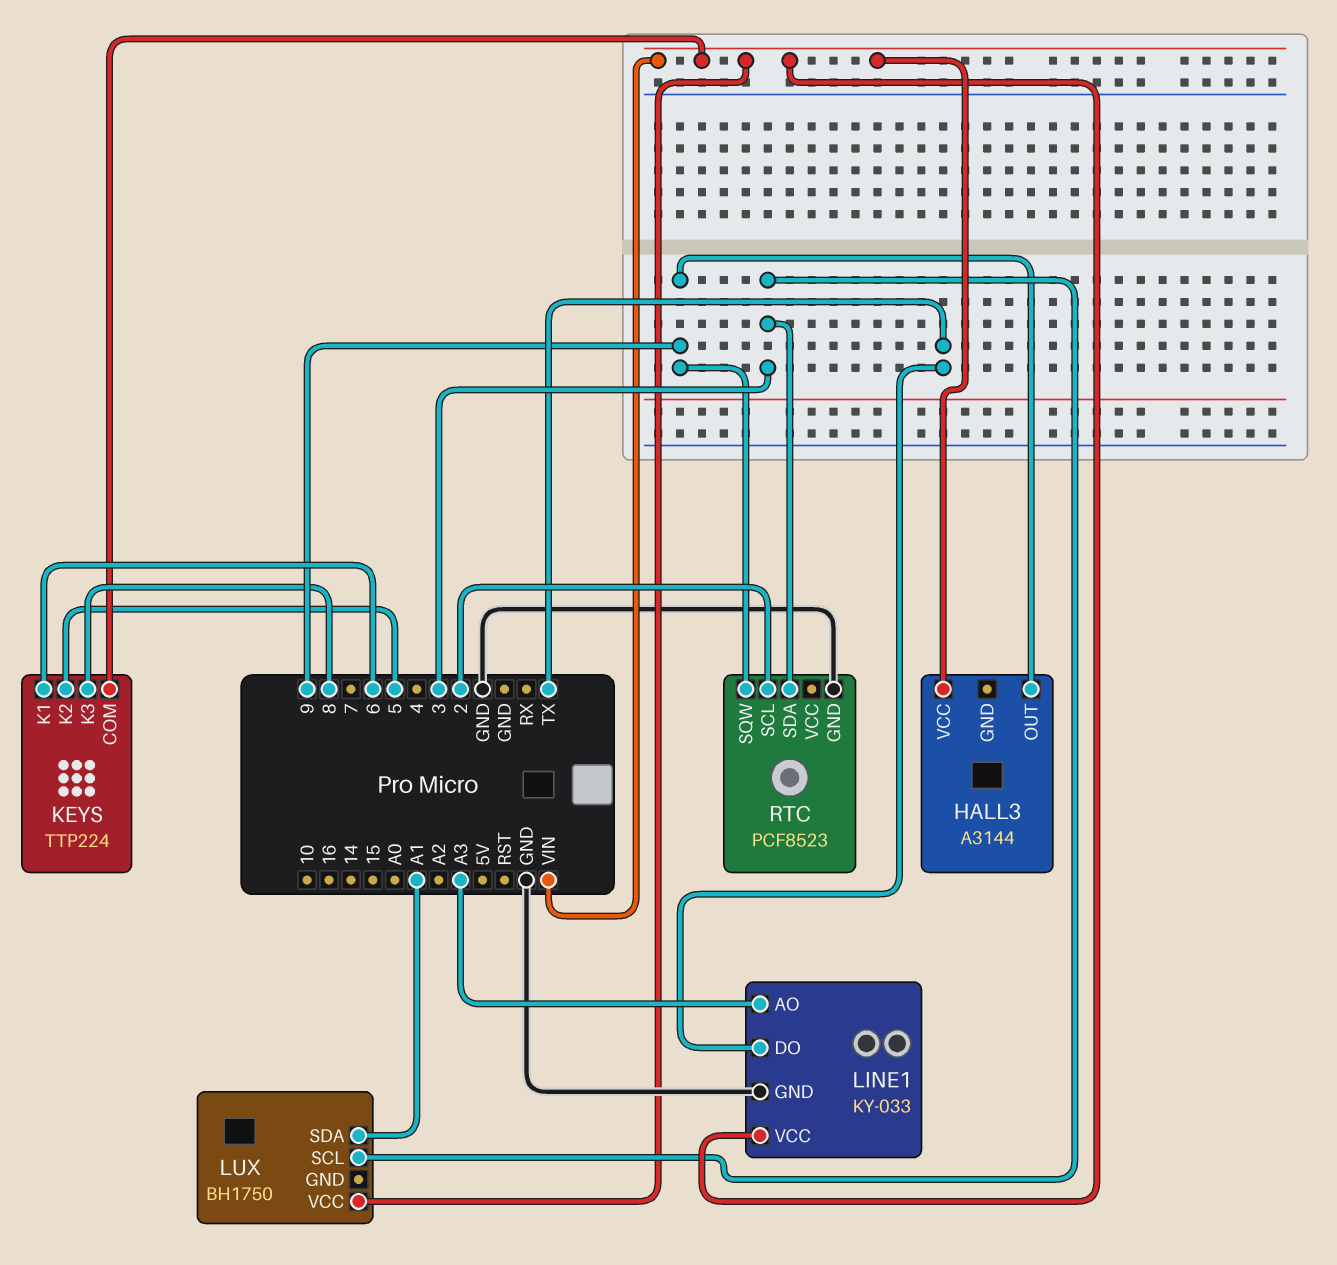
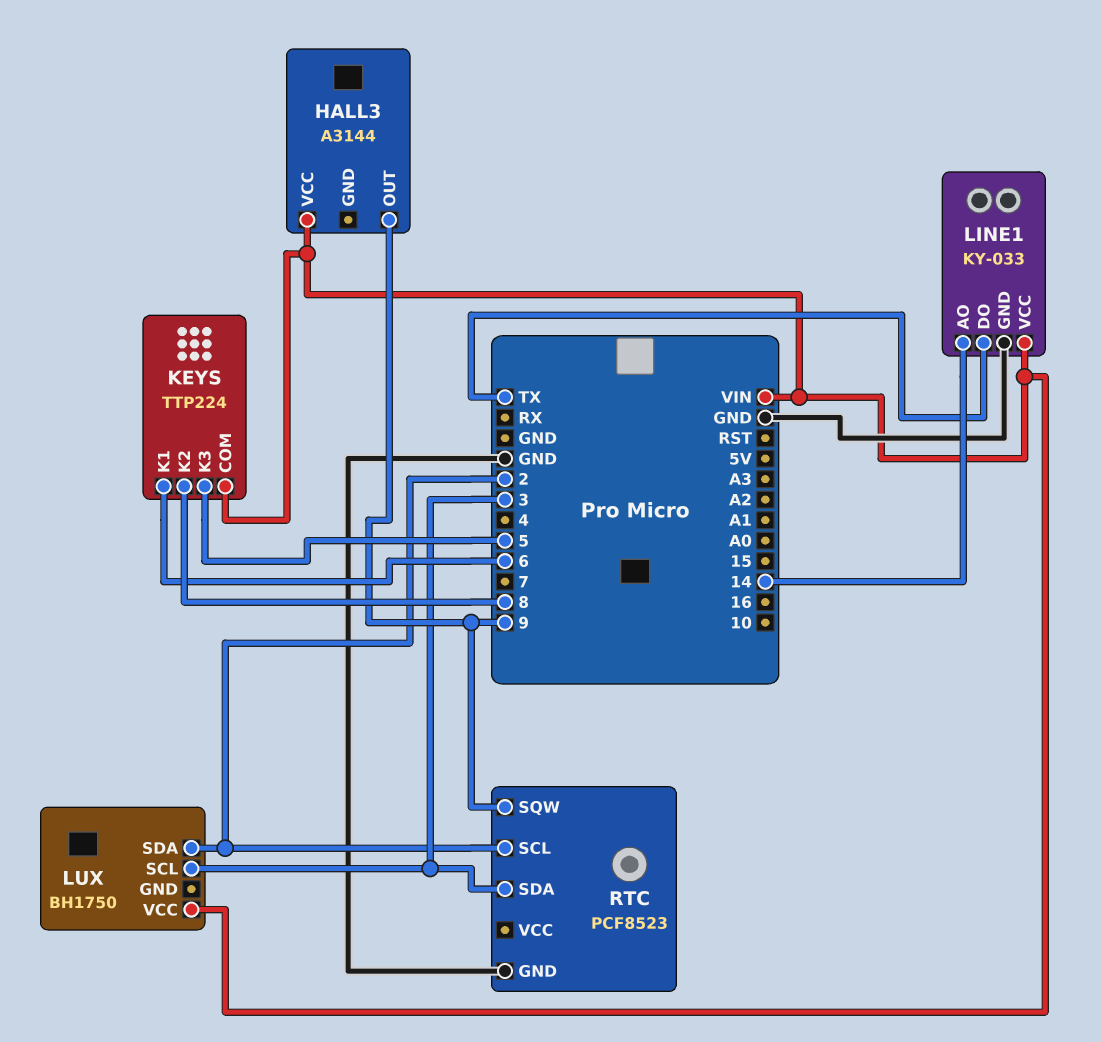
KEYS pin K2: 5 -> 8
KEYS pin K3: 8 -> 5
LINE1 pin AO: A3 -> 14
LUX pin SDA: A1 -> 2

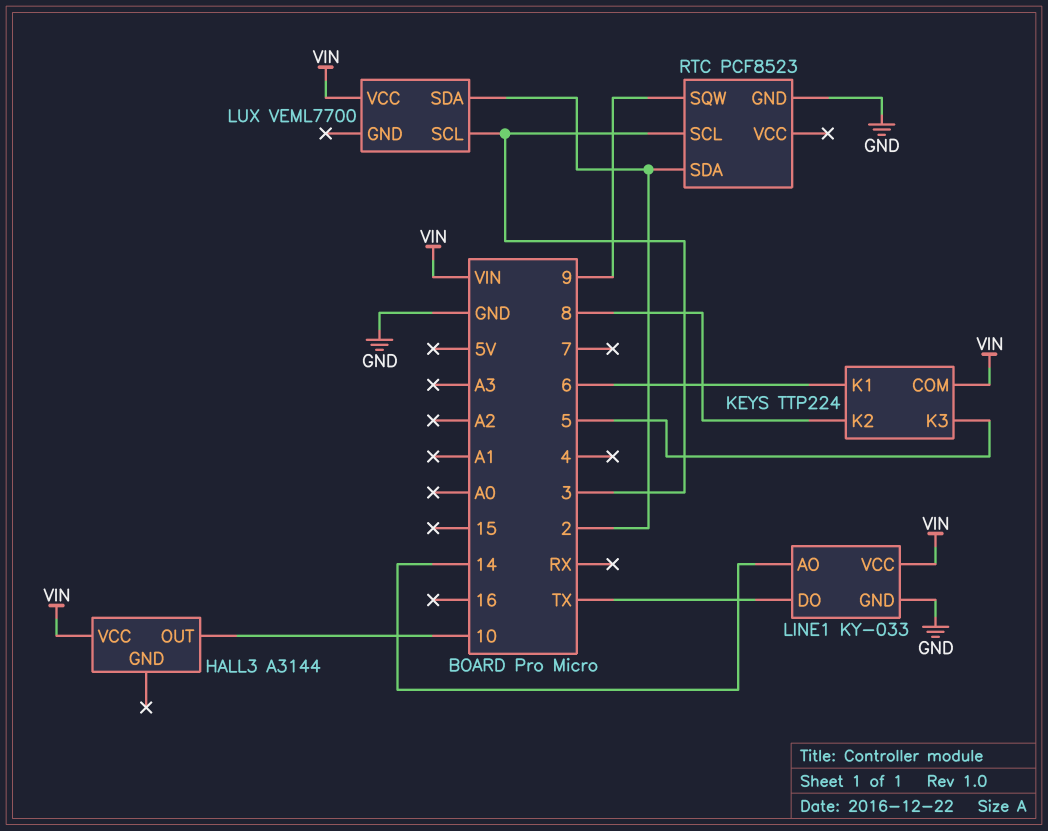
HALL3 pin OUT: 9 -> 10
LUX: BH1750 -> VEML7700
RTC pin SCL: 2 -> 3
RTC pin SDA: 3 -> 2

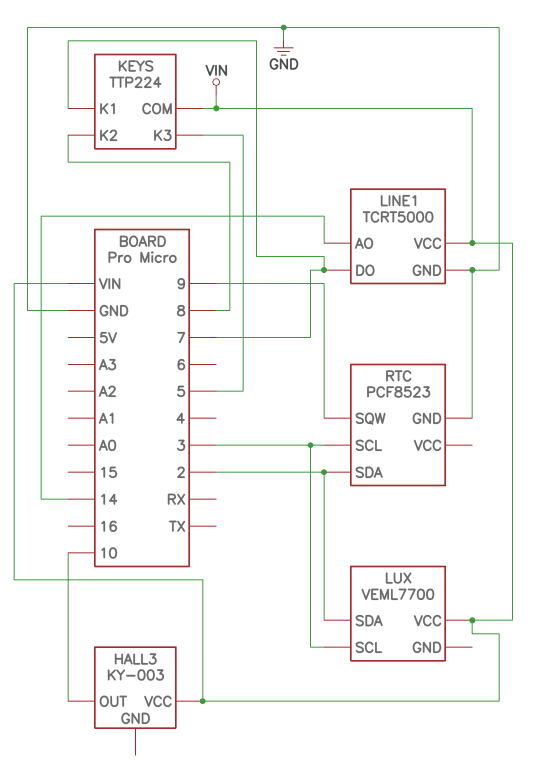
HALL3: A3144 -> KY-003
KEYS pin K1: 6 -> 7
LINE1: KY-033 -> TCRT5000
LINE1 pin DO: TX -> 7

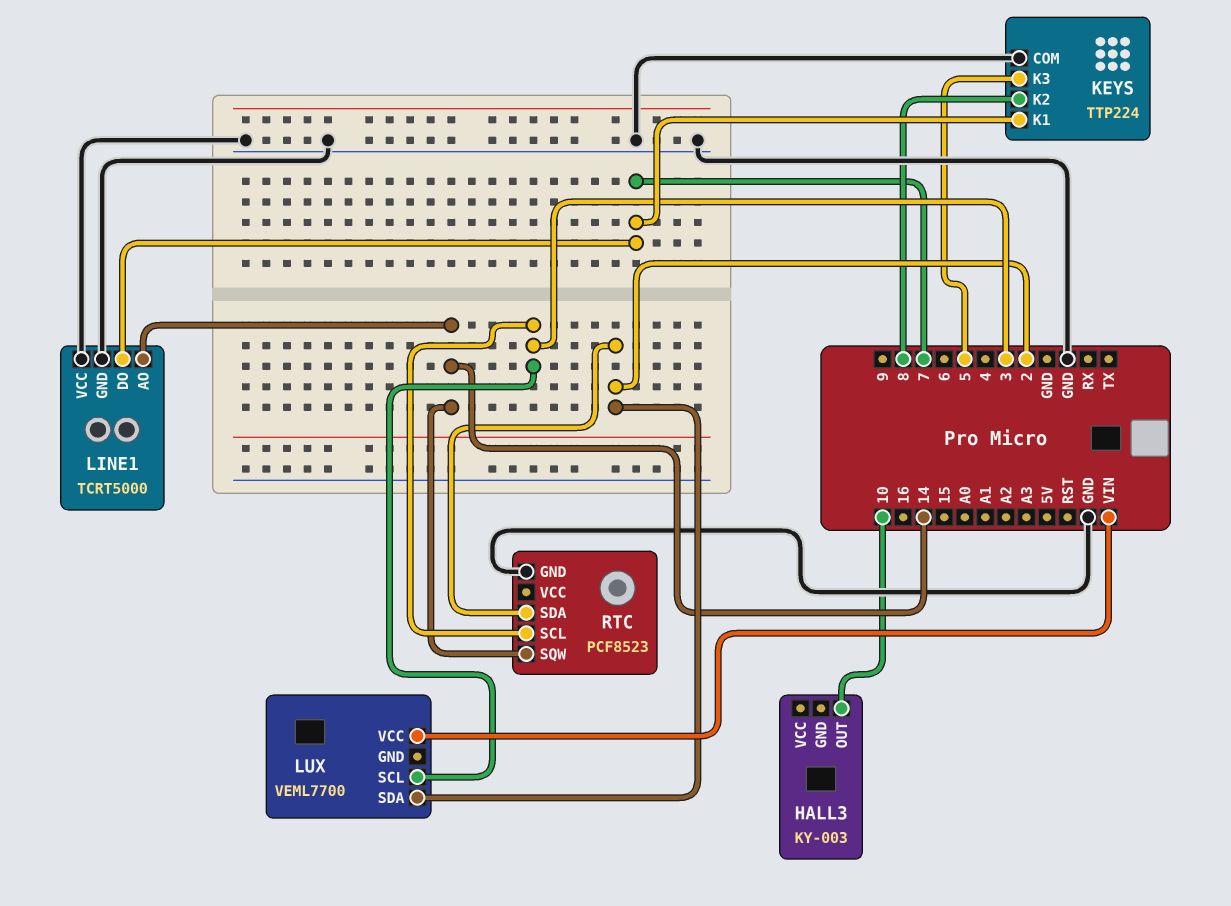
HALL3 pin VCC: VIN -> none
KEYS pin COM: VIN -> GND
LINE1 pin VCC: VIN -> GND
RTC pin SQW: 9 -> 14

